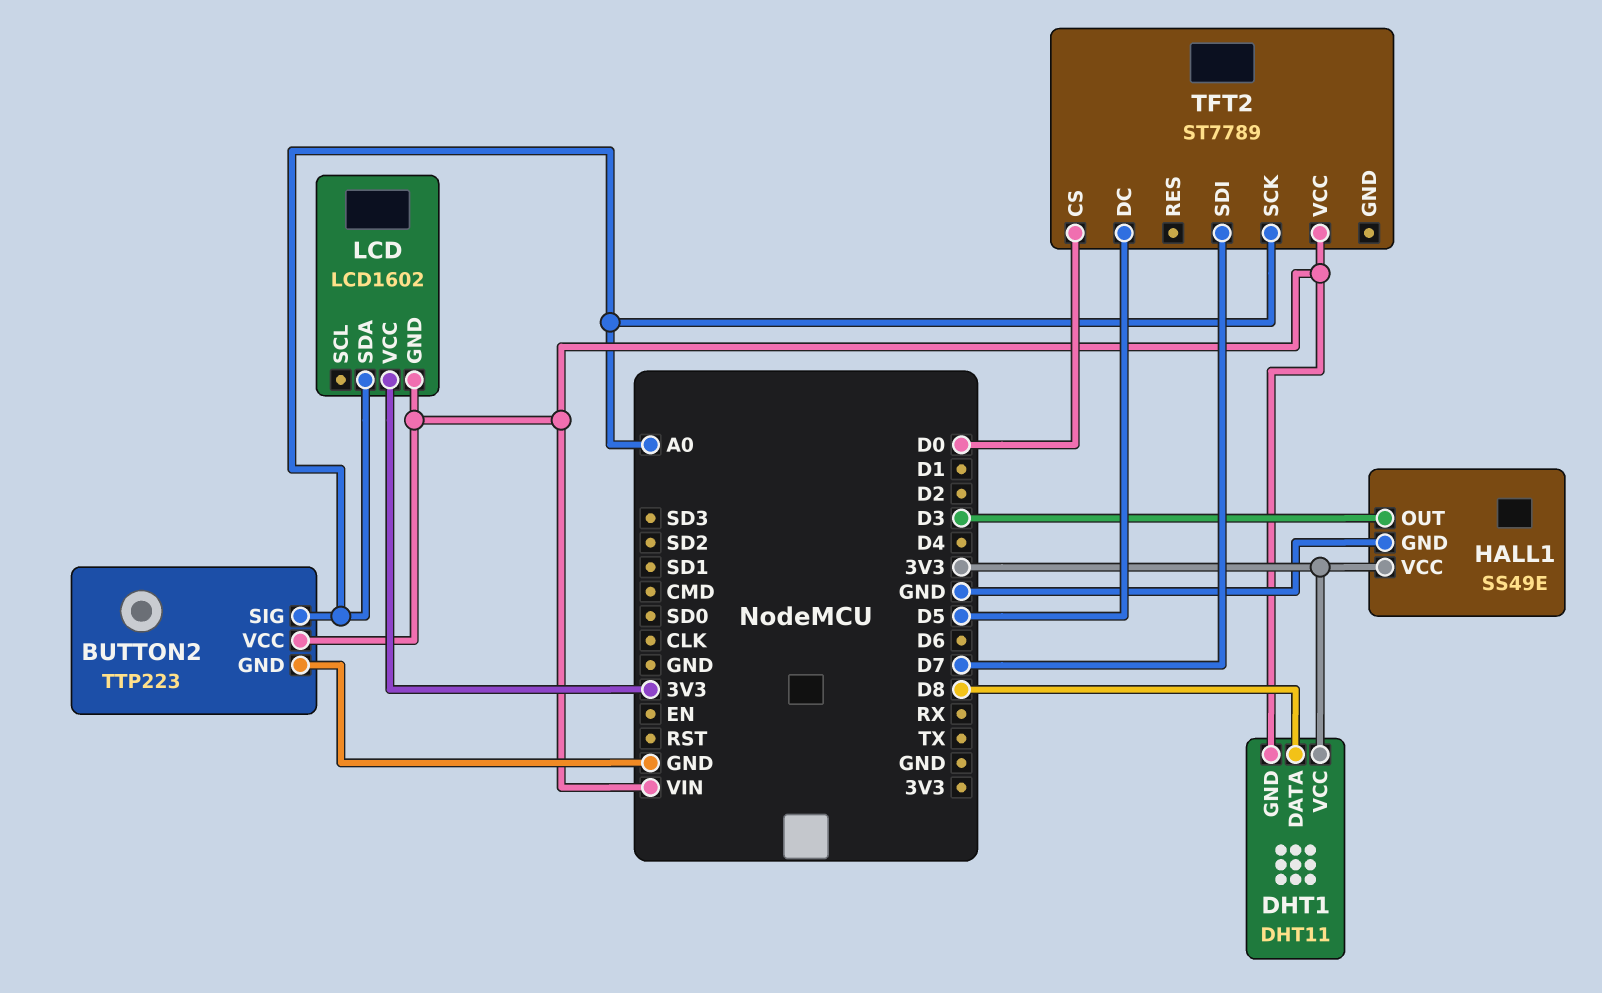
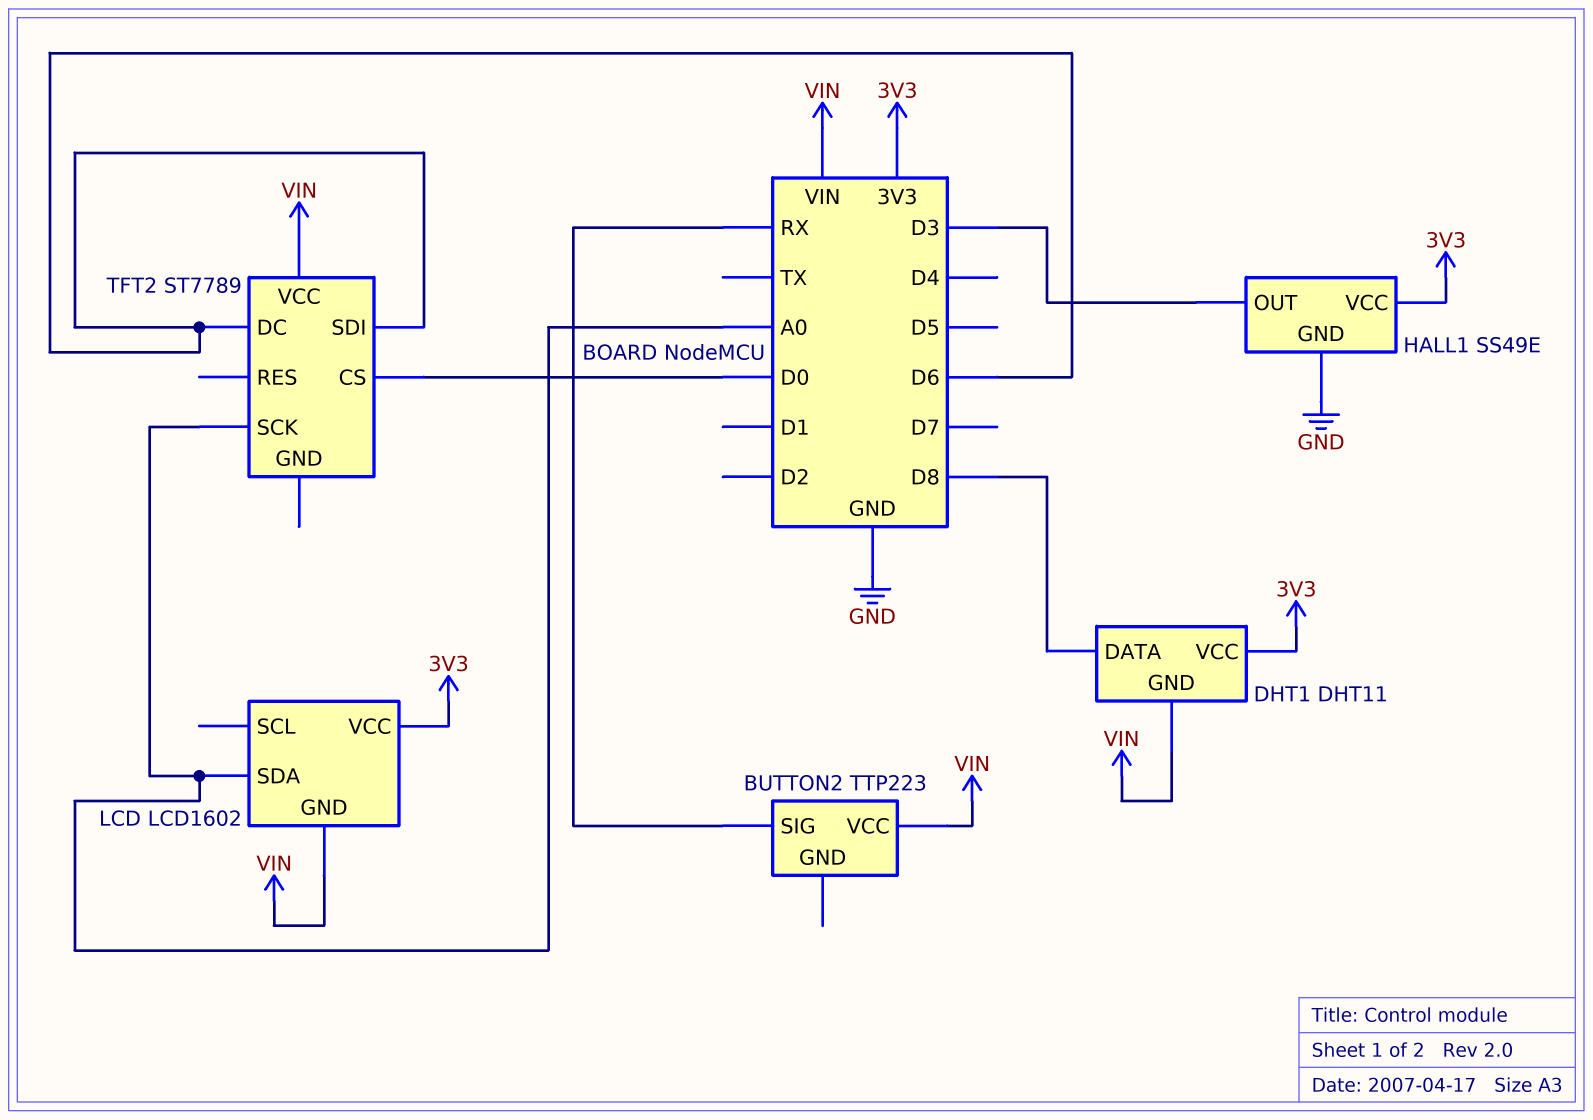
BUTTON2 pin GND: GND -> none
BUTTON2 pin SIG: A0 -> RX
TFT2 pin DC: D5 -> D6
TFT2 pin SDI: D7 -> D6

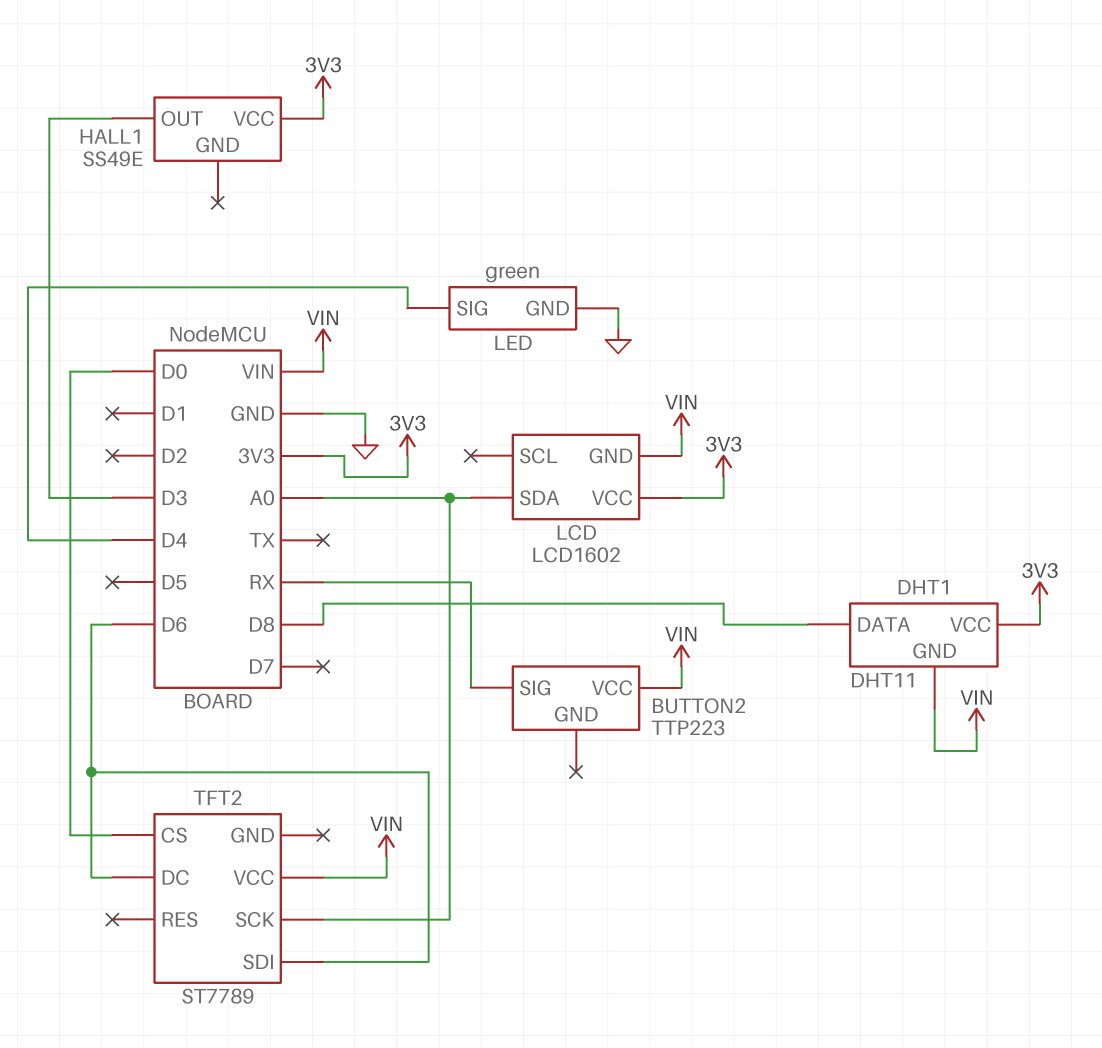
HALL1 pin GND: GND -> none
LED: none -> green
LED pin GND: none -> GND
LED pin SIG: none -> D4

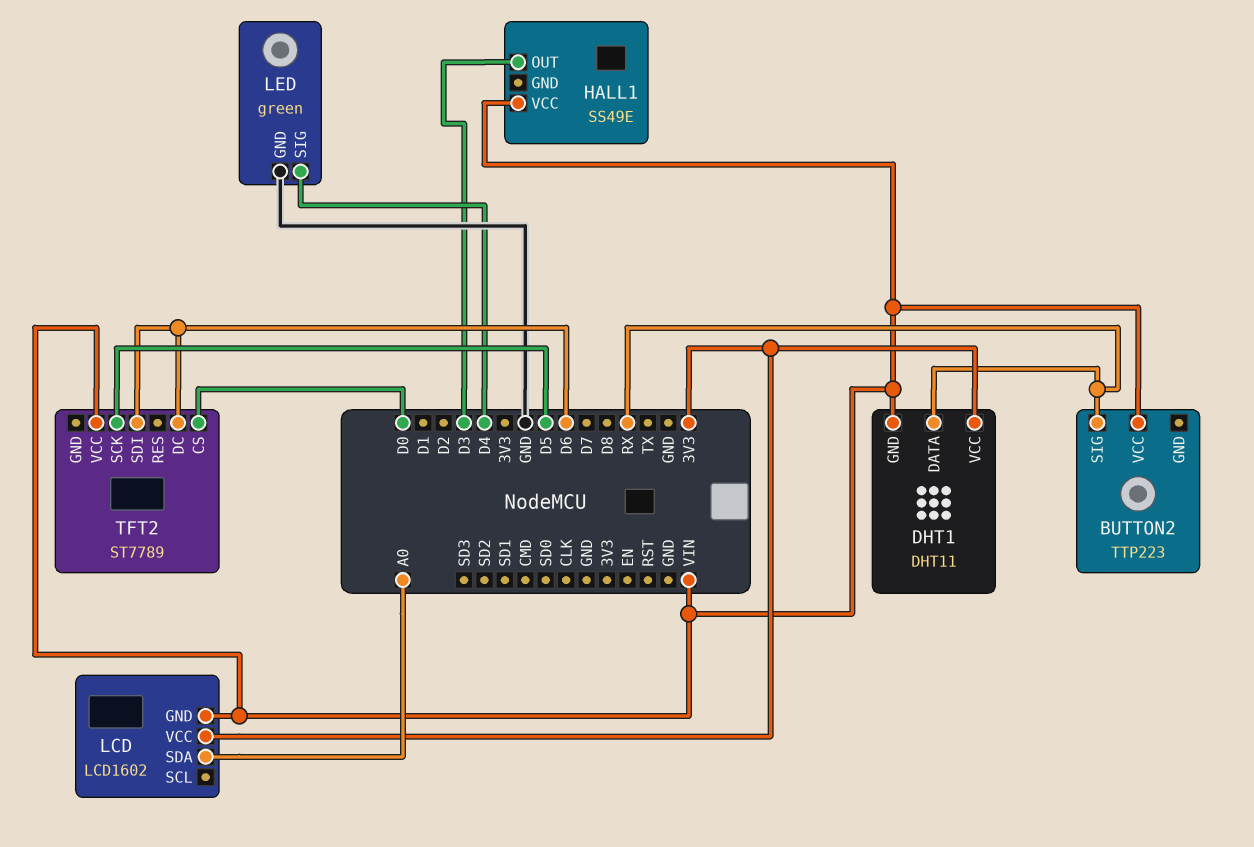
DHT1 pin DATA: D8 -> RX
HALL1 pin VCC: 3V3 -> VIN
TFT2 pin SCK: A0 -> D5

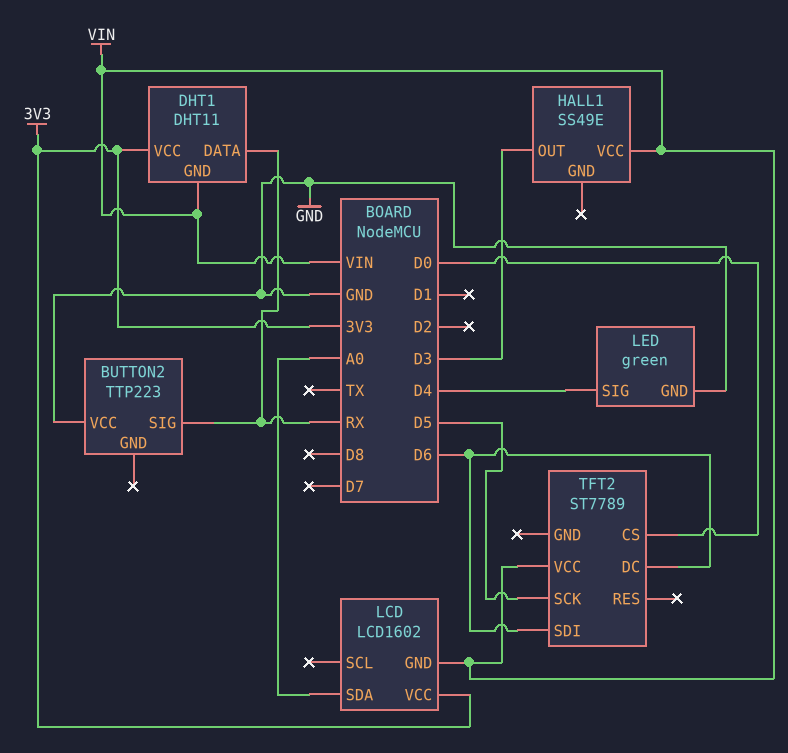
BUTTON2 pin VCC: VIN -> GND

